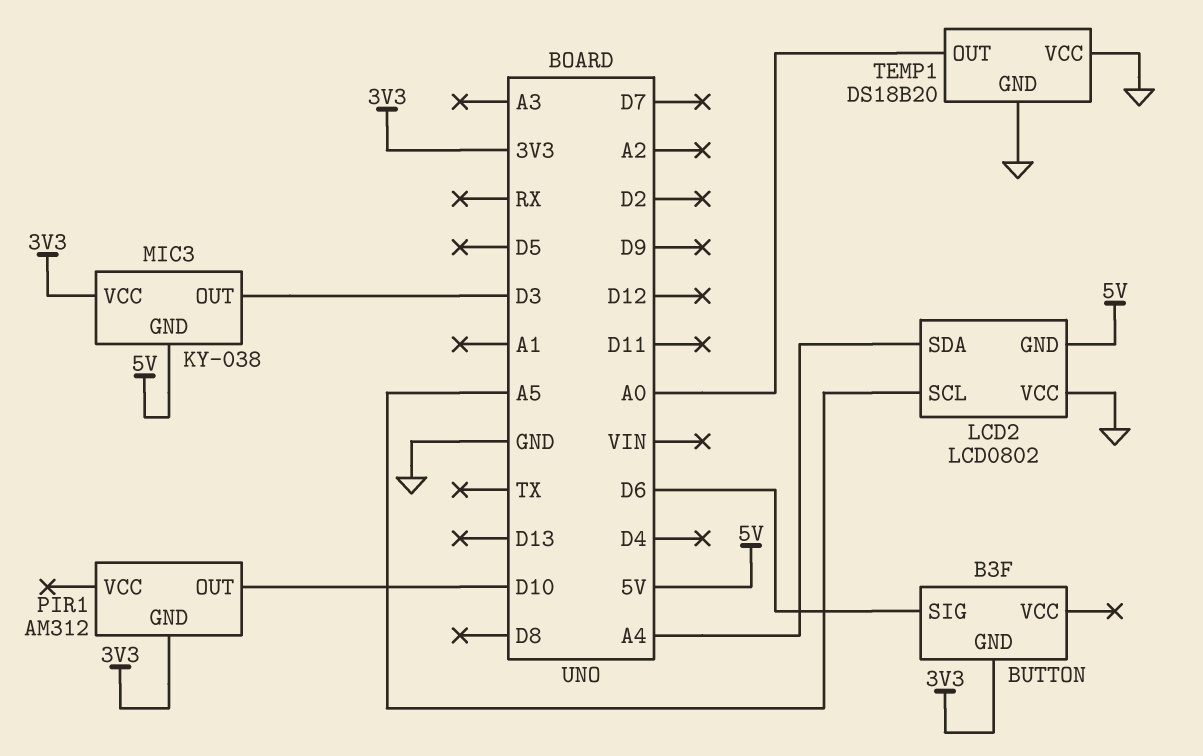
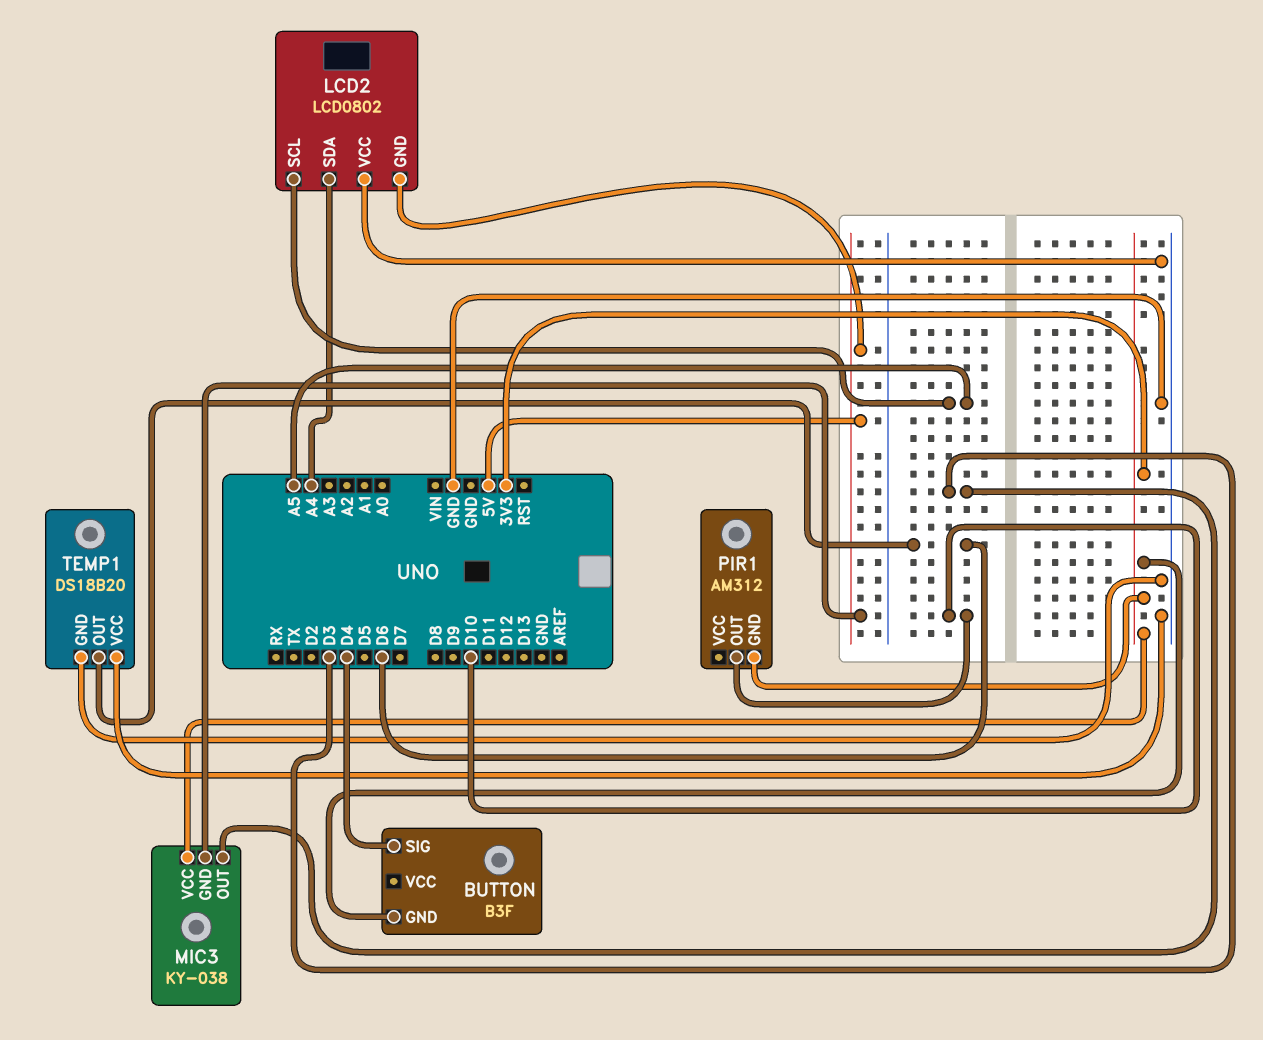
BUTTON pin SIG: D6 -> D4
TEMP1 pin OUT: A0 -> D6

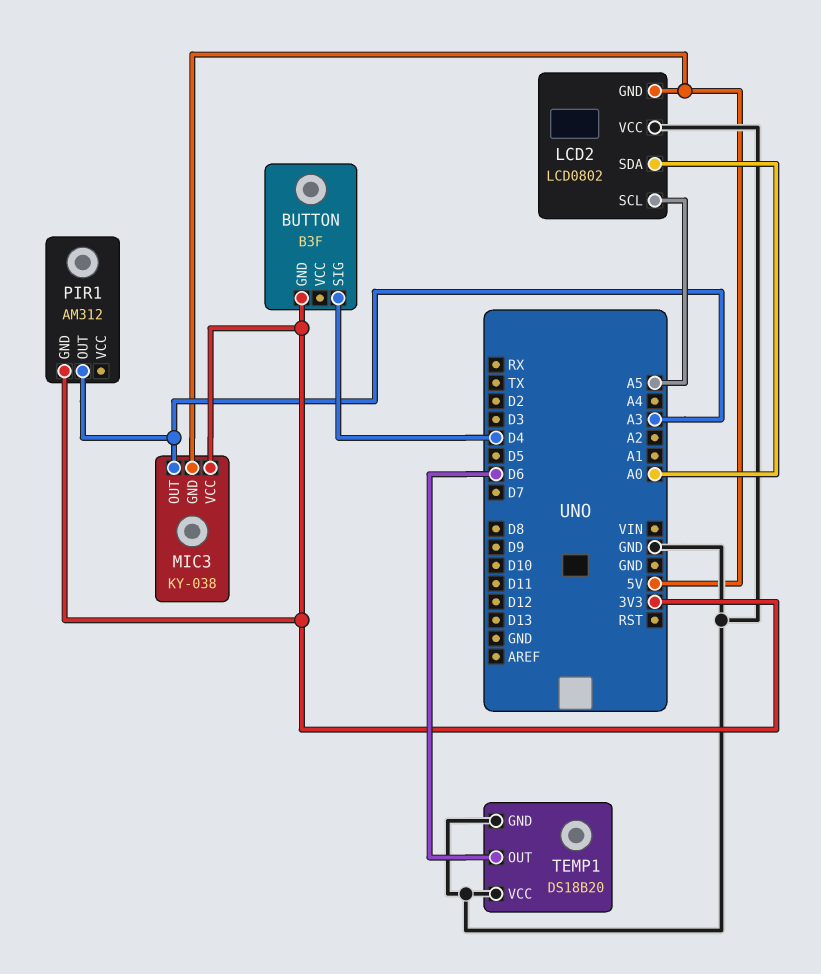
LCD2 pin SDA: A4 -> A0
MIC3 pin OUT: D3 -> A3
PIR1 pin OUT: D10 -> A3

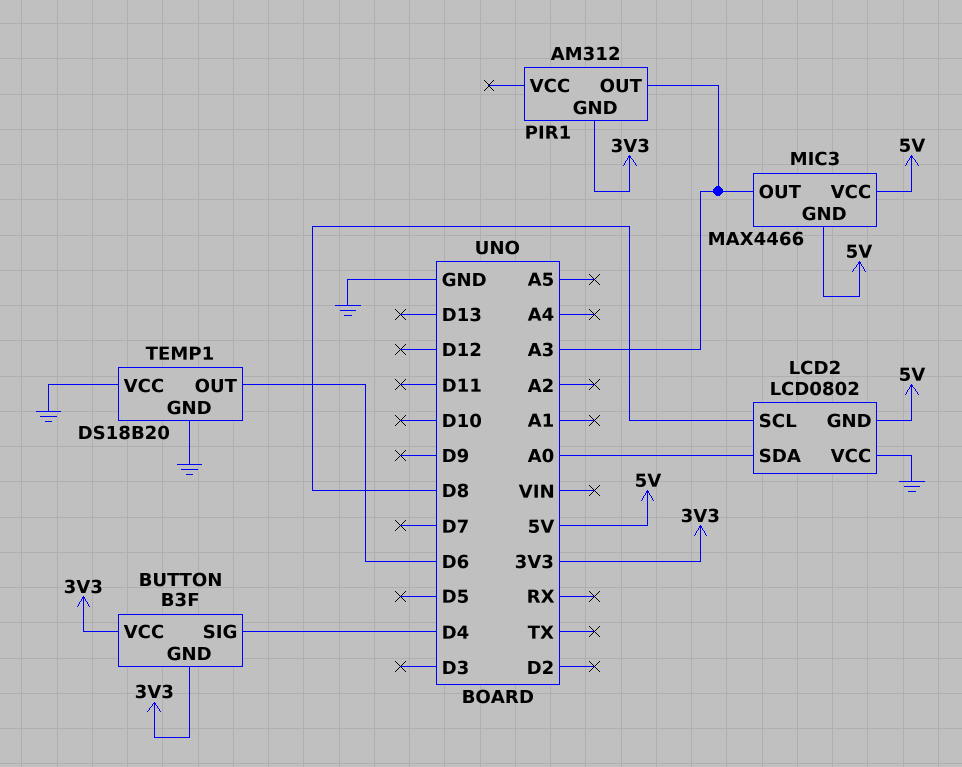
BUTTON pin VCC: none -> 3V3
LCD2 pin SCL: A5 -> D8
MIC3: KY-038 -> MAX4466
MIC3 pin VCC: 3V3 -> 5V

